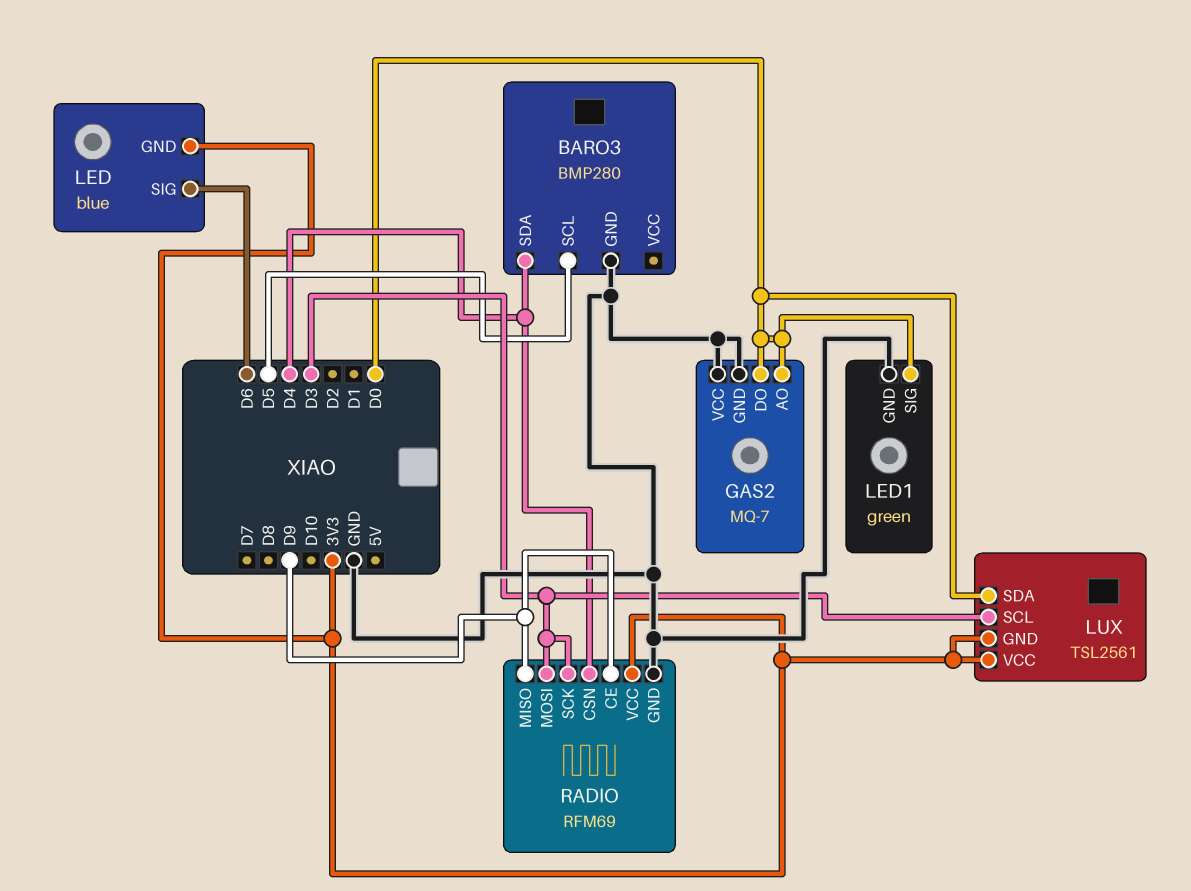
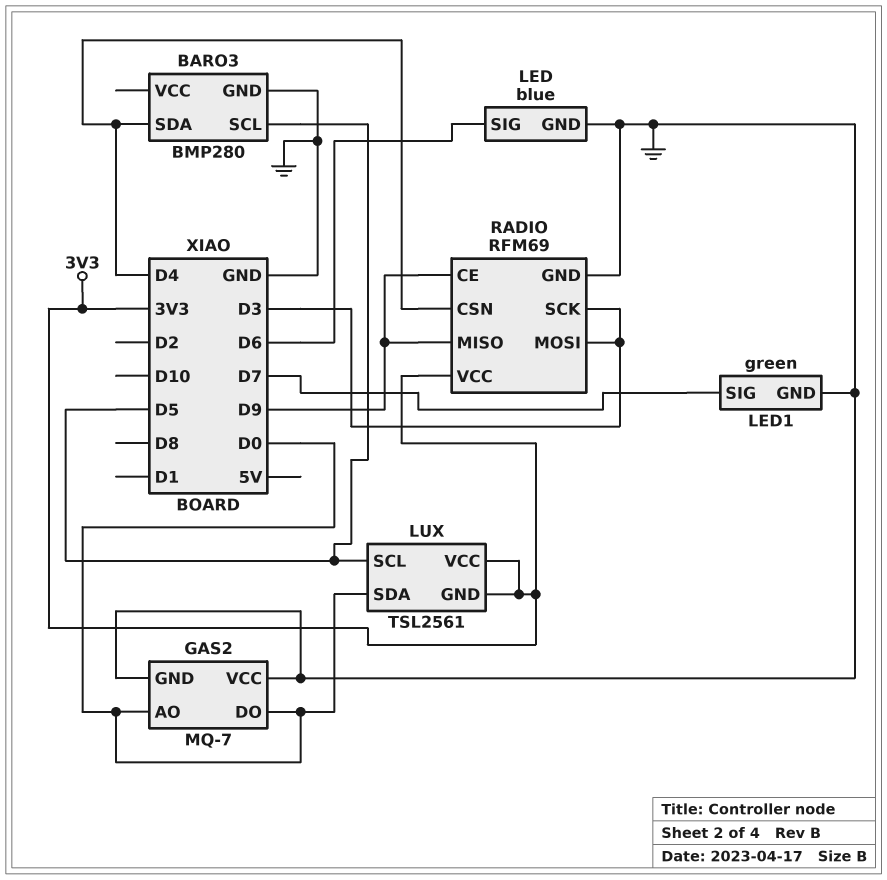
LED pin GND: 3V3 -> GND
LED1 pin SIG: D0 -> D7
LUX pin SCL: D3 -> D5

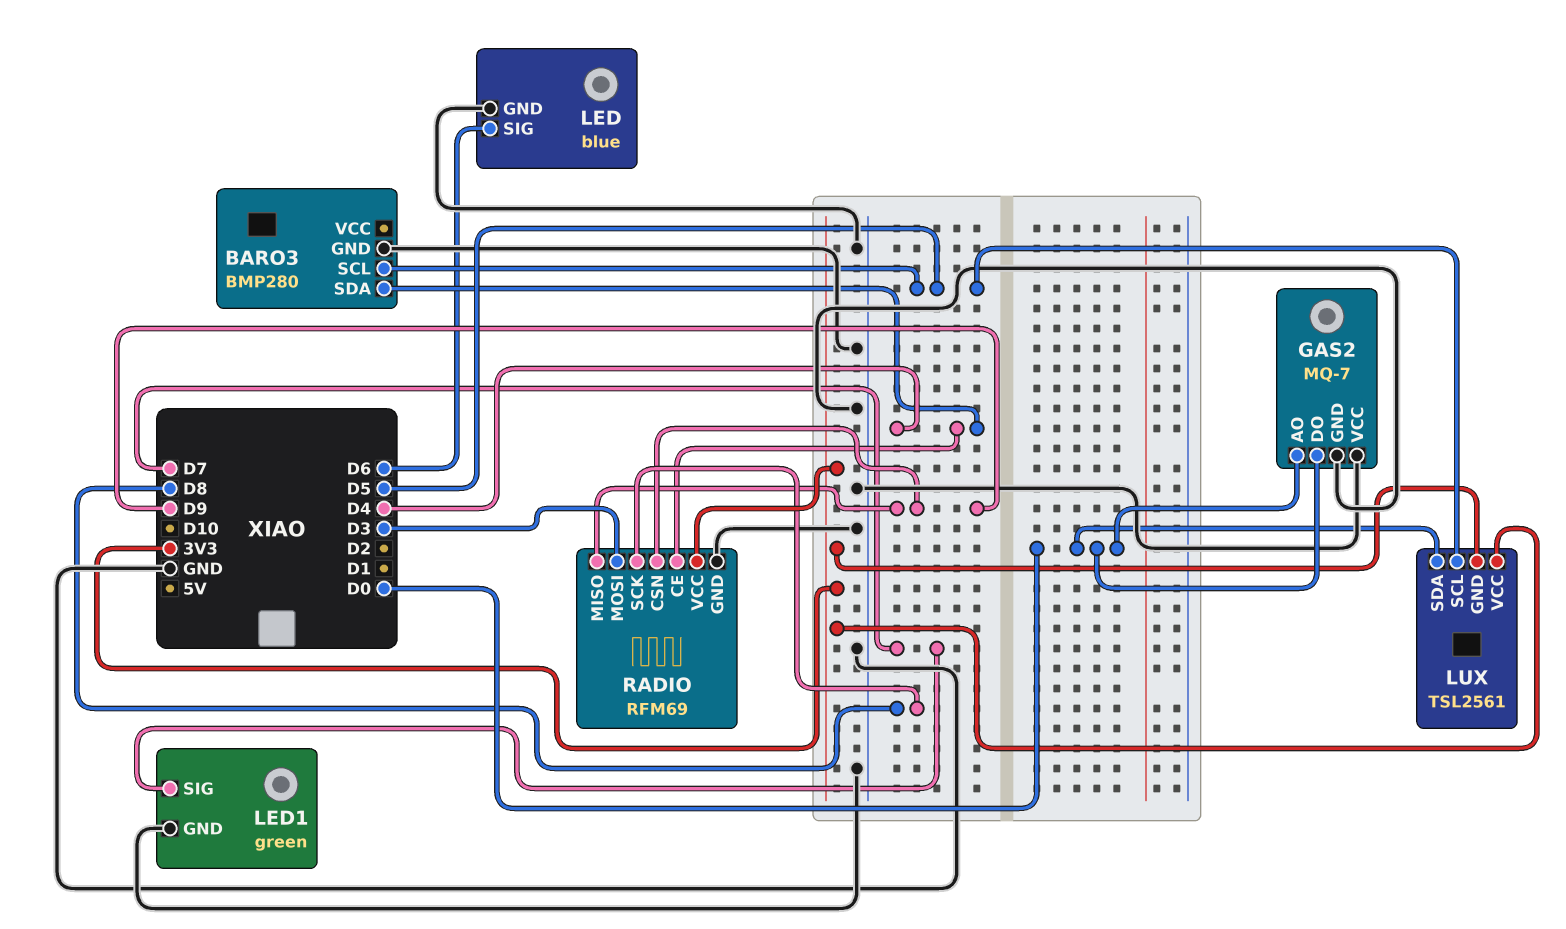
RADIO pin CE: D9 -> D4
RADIO pin CSN: D4 -> D9
RADIO pin SCK: D3 -> D8

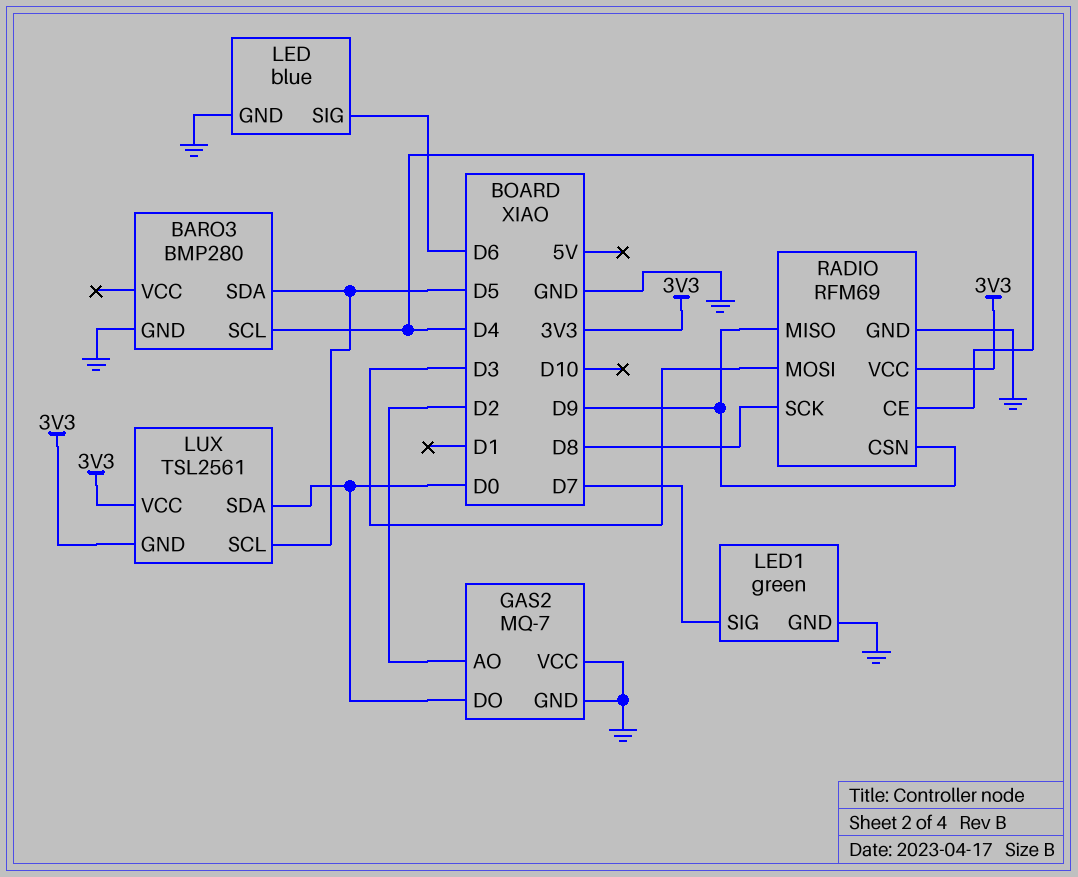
BARO3 pin SCL: D5 -> D4
BARO3 pin SDA: D4 -> D5
GAS2 pin AO: D0 -> D2

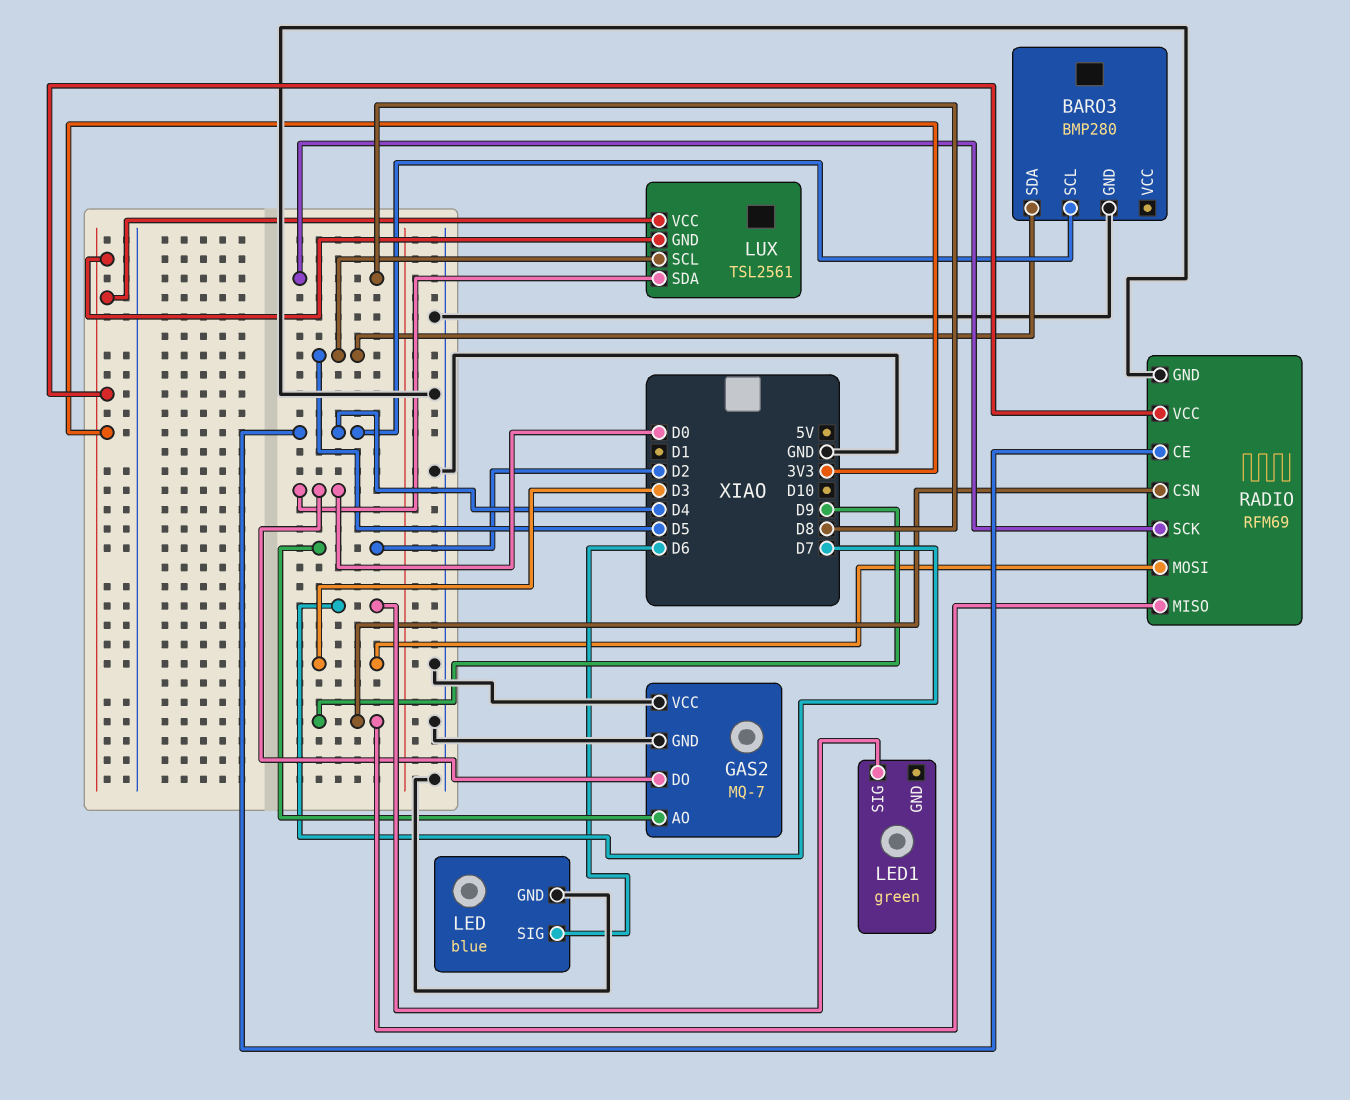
LED1 pin GND: GND -> none

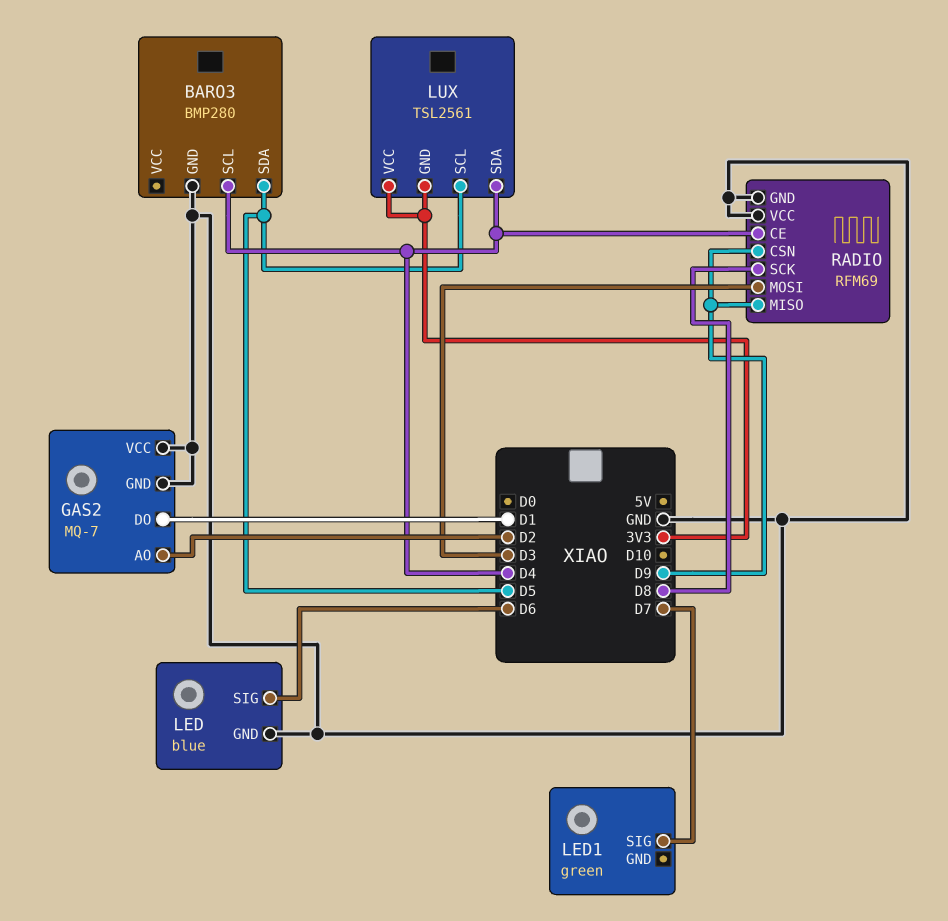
GAS2 pin DO: D0 -> D1
LUX pin SDA: D0 -> D4
RADIO pin VCC: 3V3 -> GND

